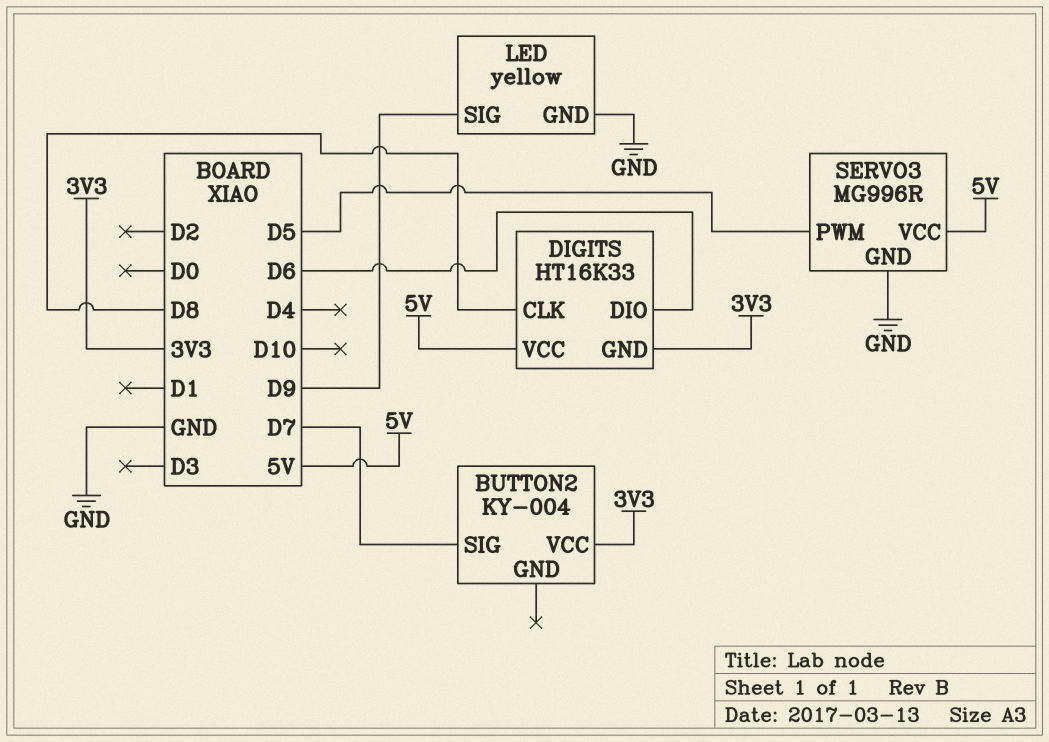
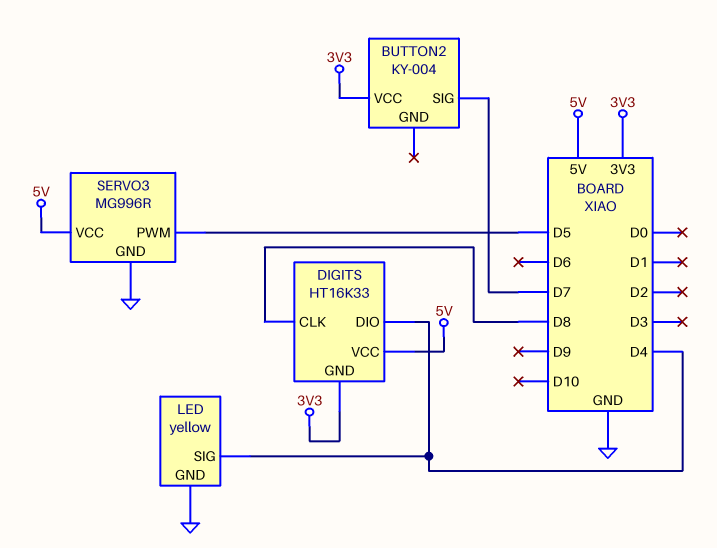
DIGITS pin DIO: D6 -> D4
LED pin SIG: D9 -> D4

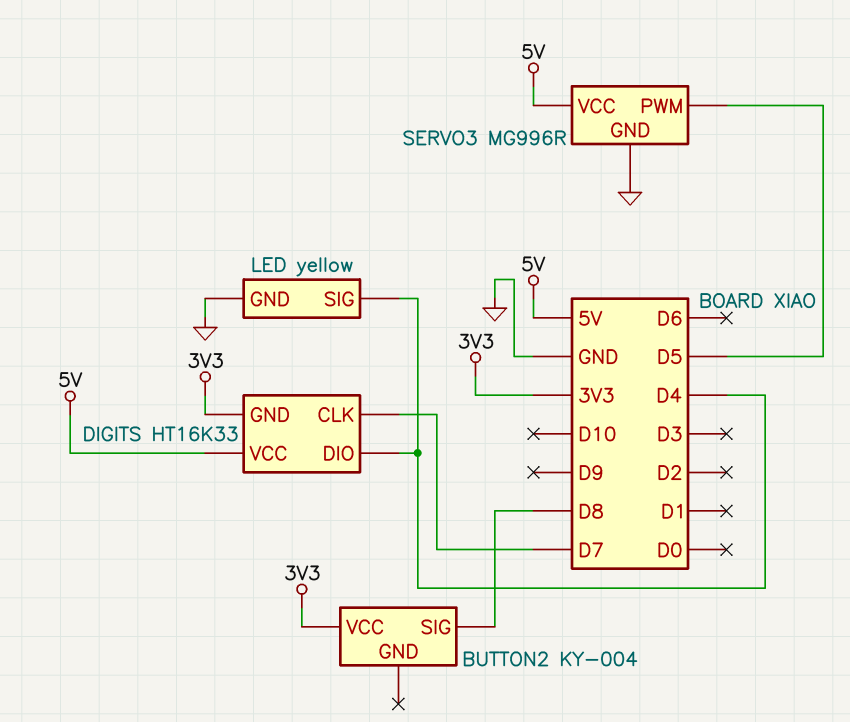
BUTTON2 pin SIG: D7 -> D8
DIGITS pin CLK: D8 -> D7

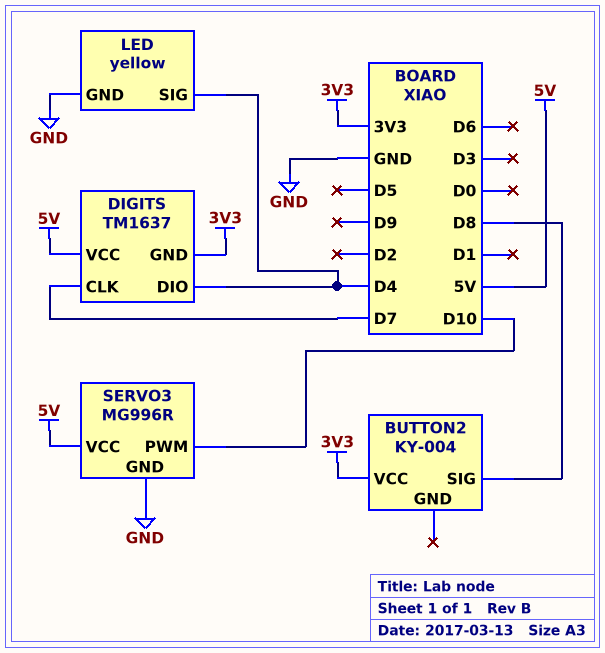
DIGITS: HT16K33 -> TM1637
SERVO3 pin PWM: D5 -> D10

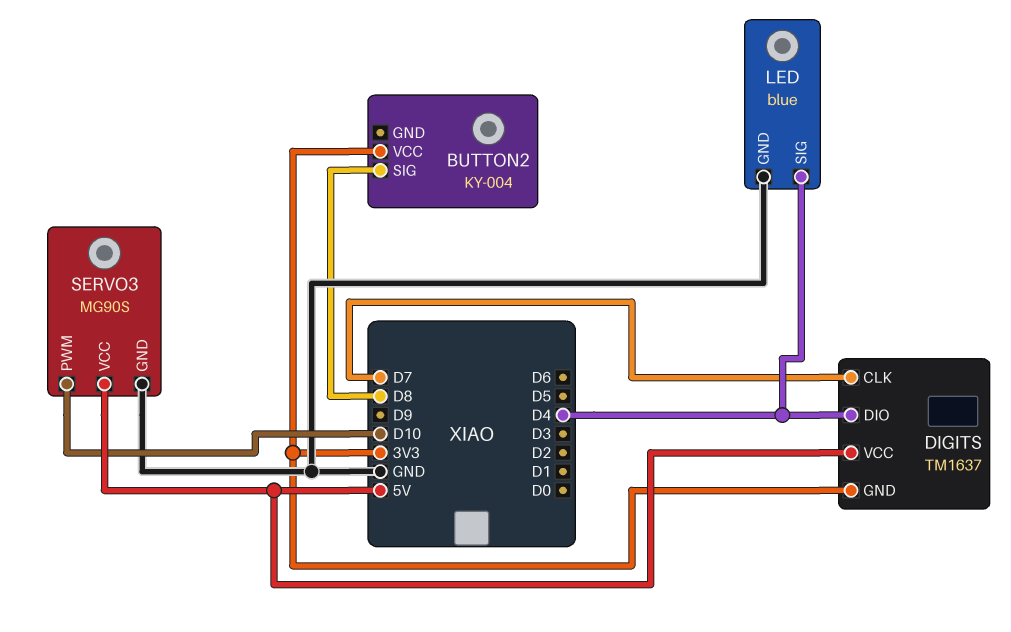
LED: yellow -> blue
SERVO3: MG996R -> MG90S

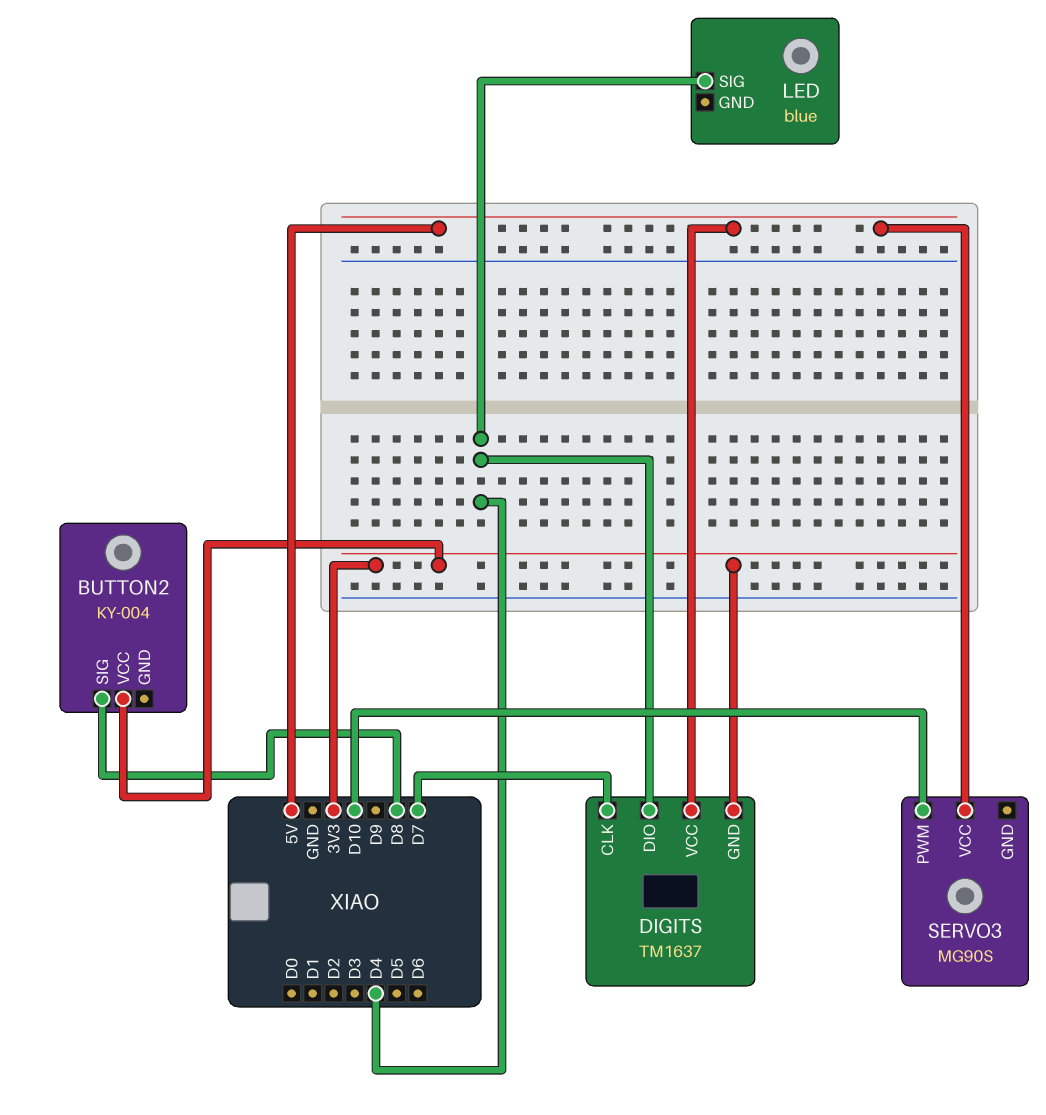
LED pin GND: GND -> none
SERVO3 pin GND: GND -> none

